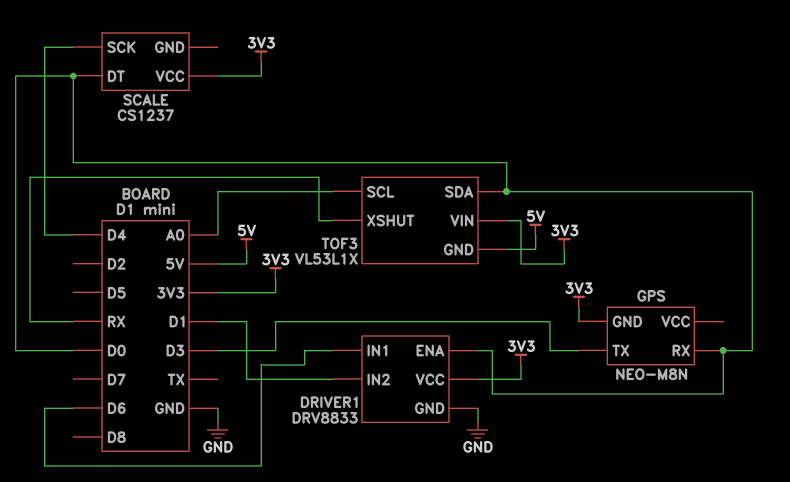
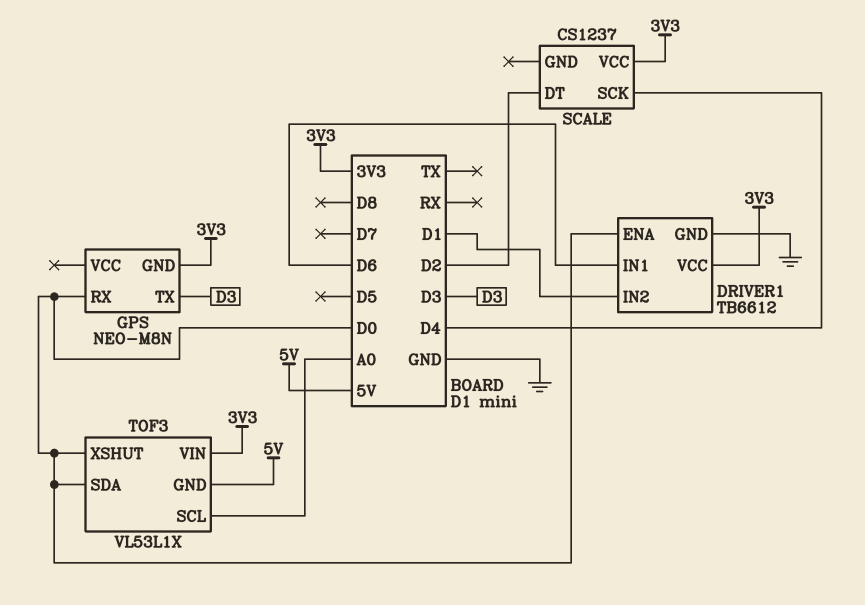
DRIVER1: DRV8833 -> TB6612
SCALE pin DT: D0 -> D2
TOF3 pin XSHUT: RX -> D0

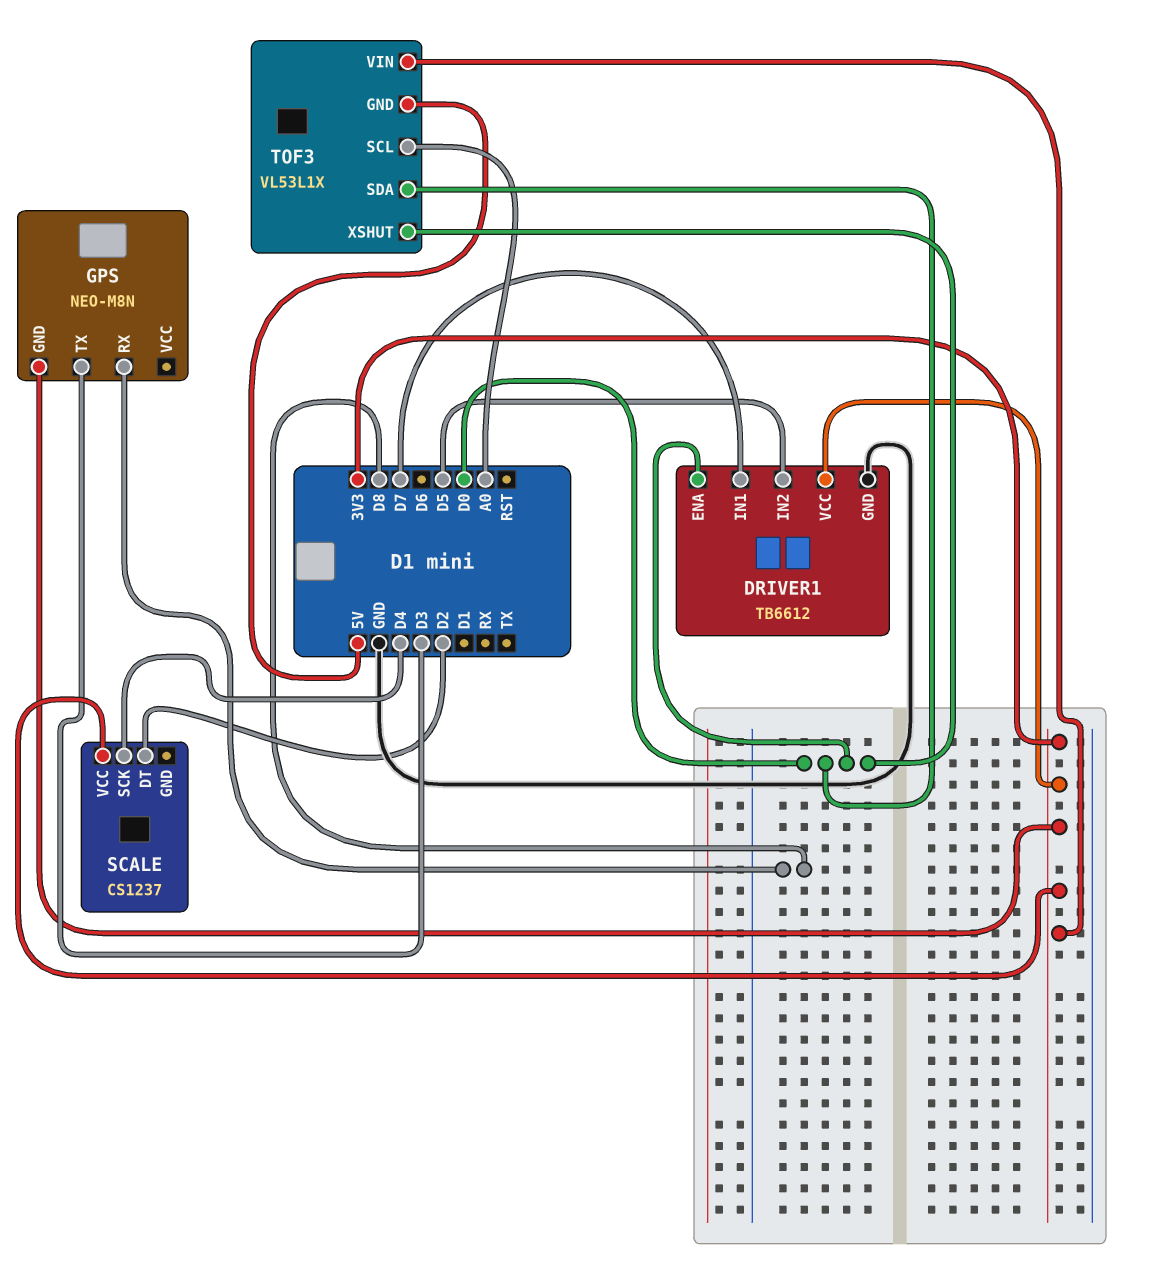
DRIVER1 pin IN1: D6 -> D7
DRIVER1 pin IN2: D1 -> D5
GPS pin RX: D0 -> D8

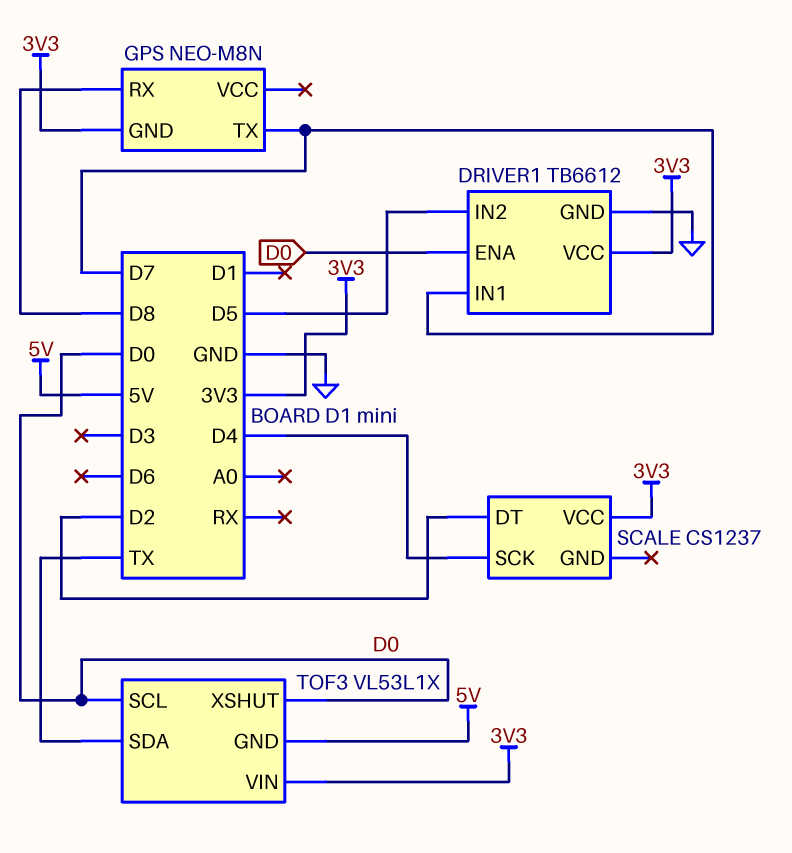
GPS pin TX: D3 -> D7
TOF3 pin SCL: A0 -> D0
TOF3 pin SDA: D0 -> TX

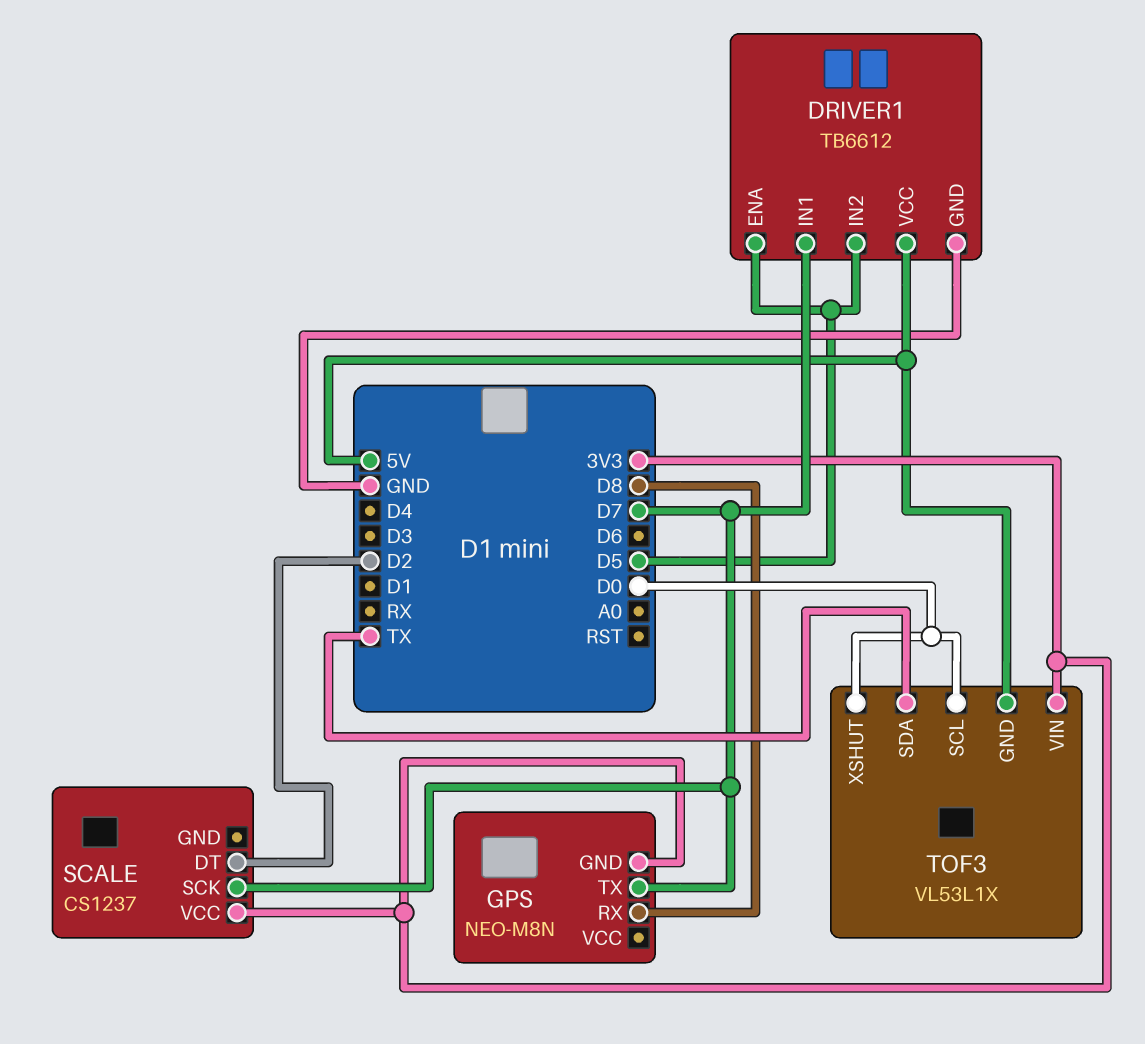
DRIVER1 pin ENA: D0 -> D5
DRIVER1 pin VCC: 3V3 -> 5V
SCALE pin SCK: D4 -> D7

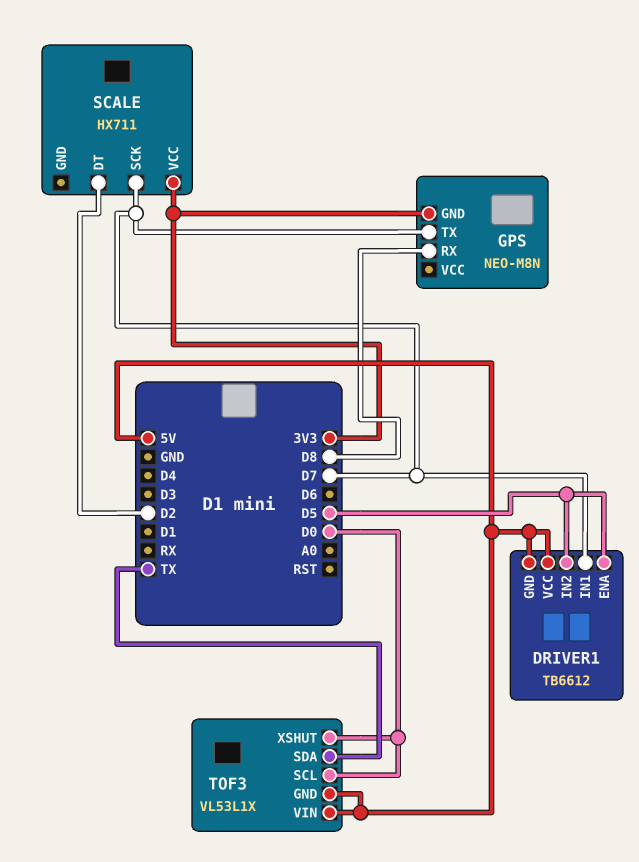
DRIVER1 pin GND: GND -> 5V
SCALE: CS1237 -> HX711
TOF3 pin VIN: 3V3 -> 5V

